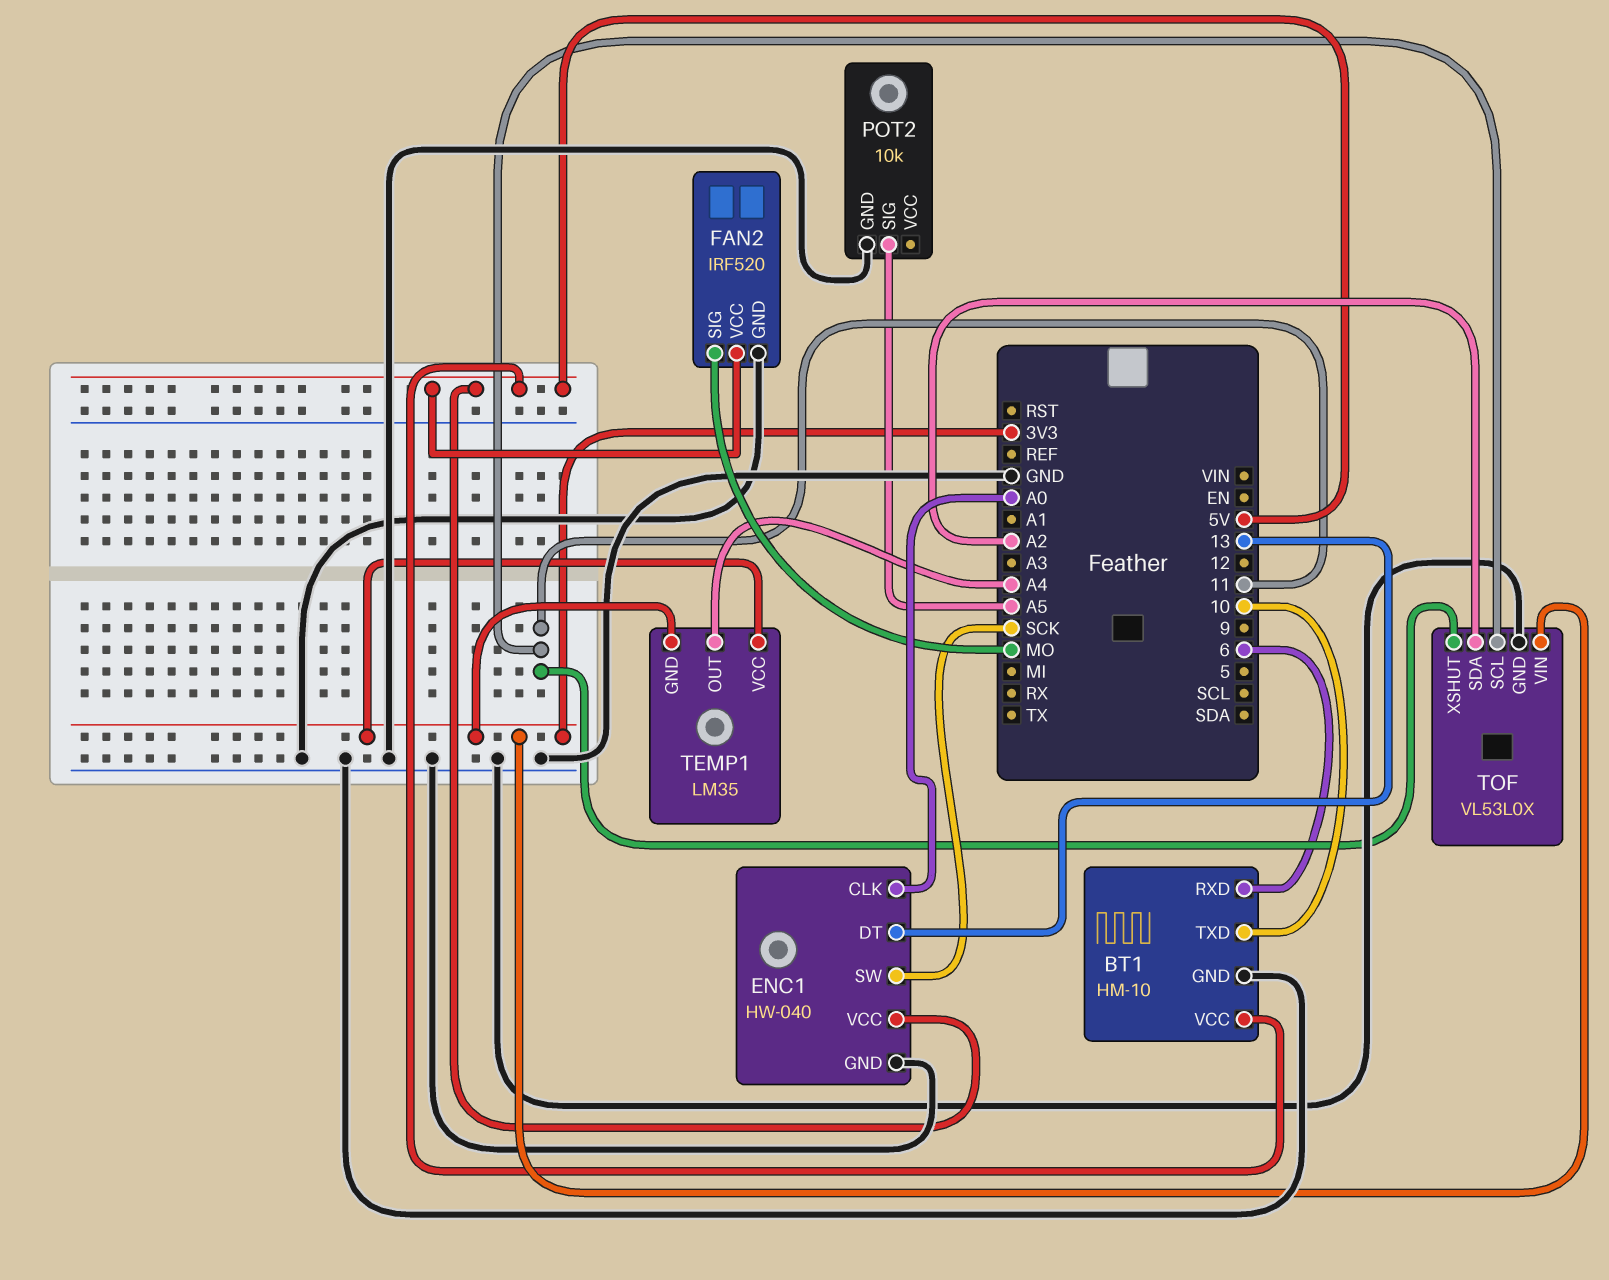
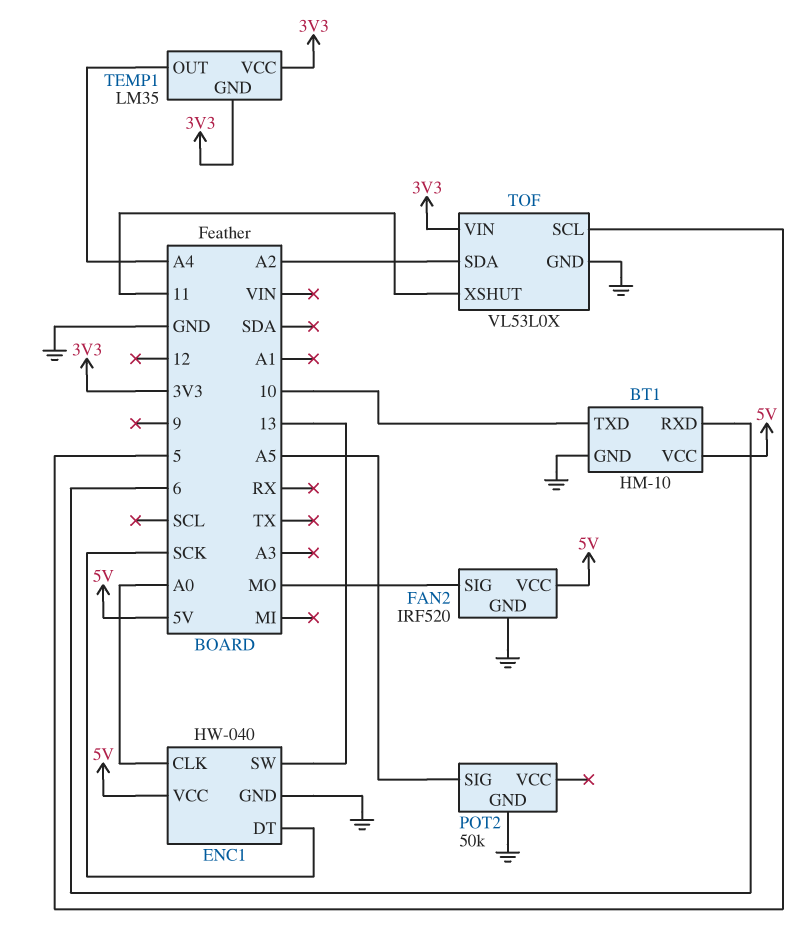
ENC1 pin DT: 13 -> SCK
ENC1 pin SW: SCK -> 13
POT2: 10k -> 50k
TOF pin SCL: 11 -> 5

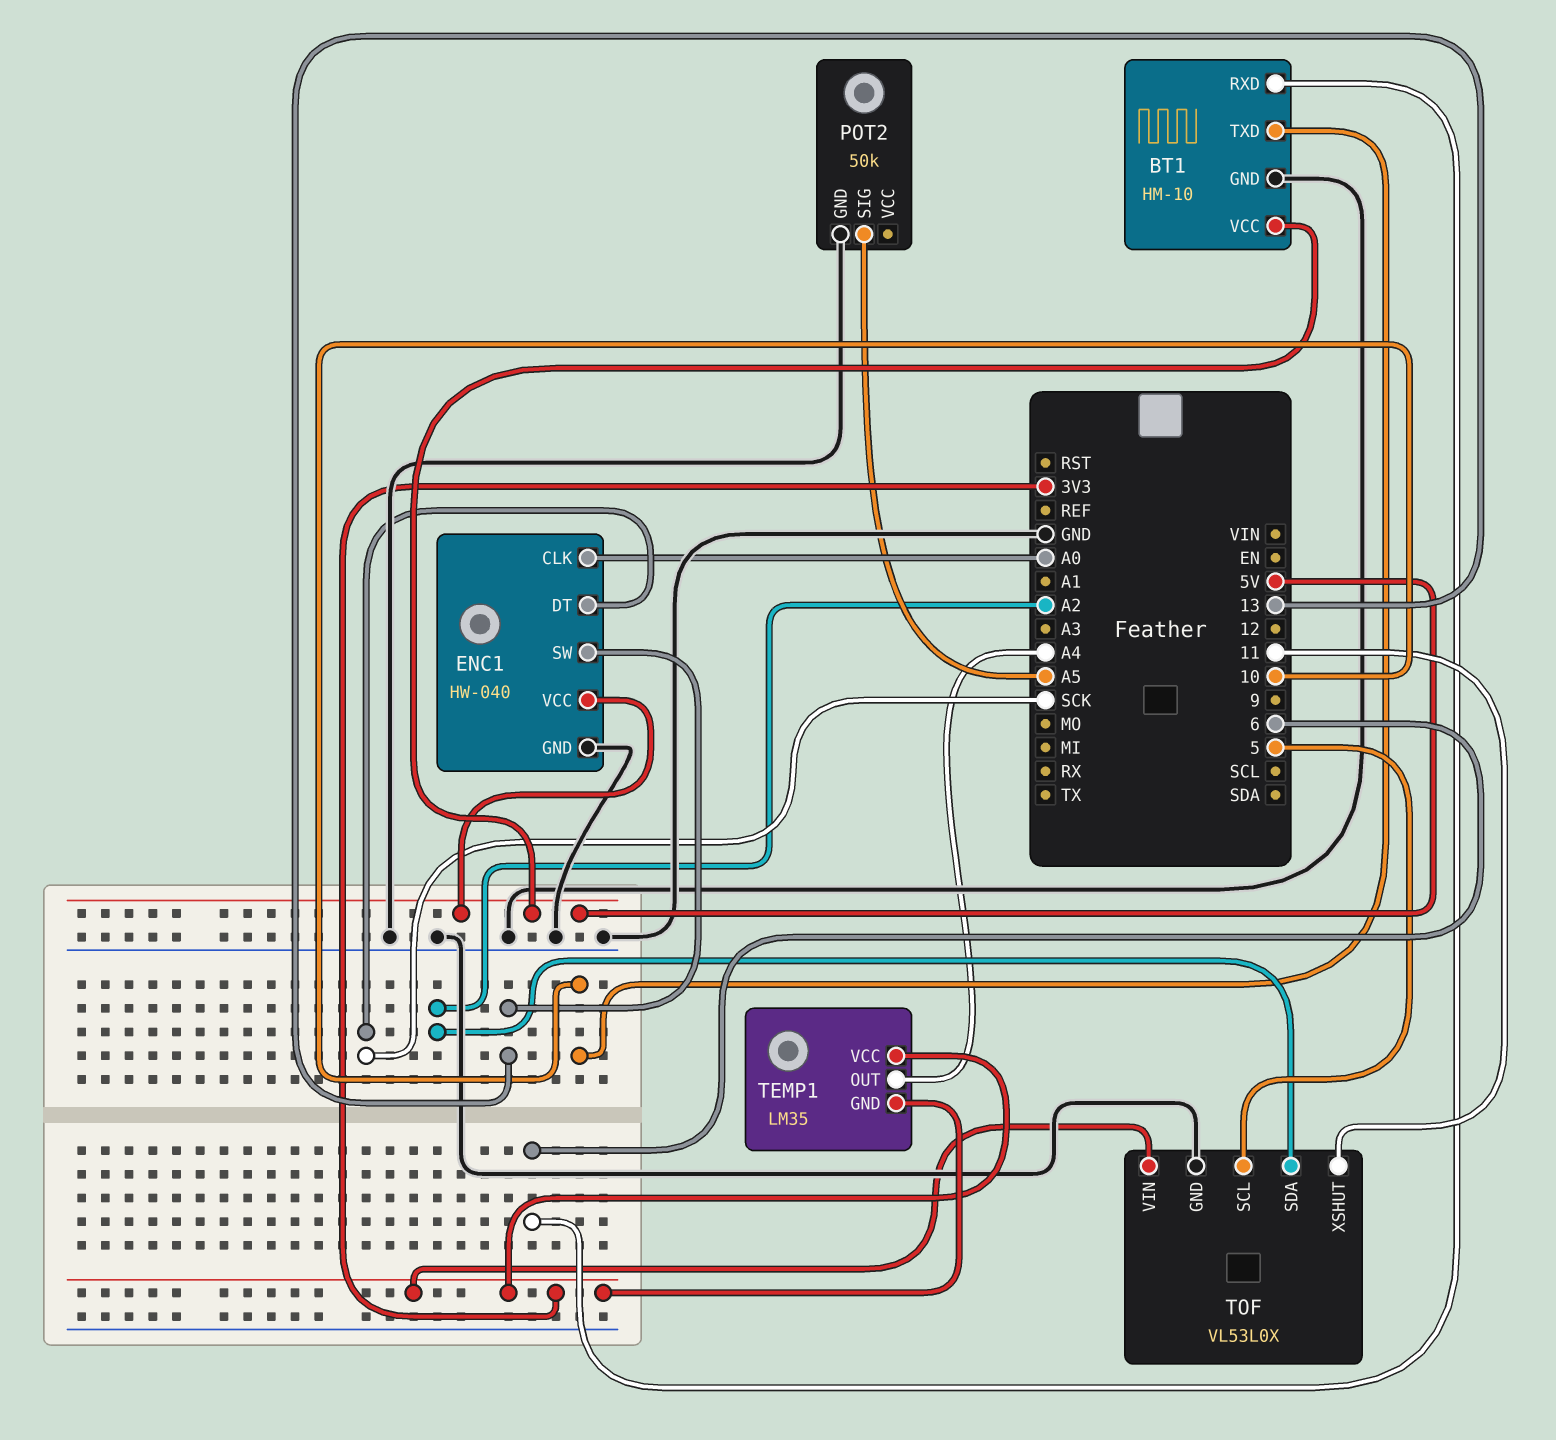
FAN2: IRF520 -> none
FAN2 pin GND: GND -> none
FAN2 pin SIG: MO -> none
FAN2 pin VCC: 5V -> none

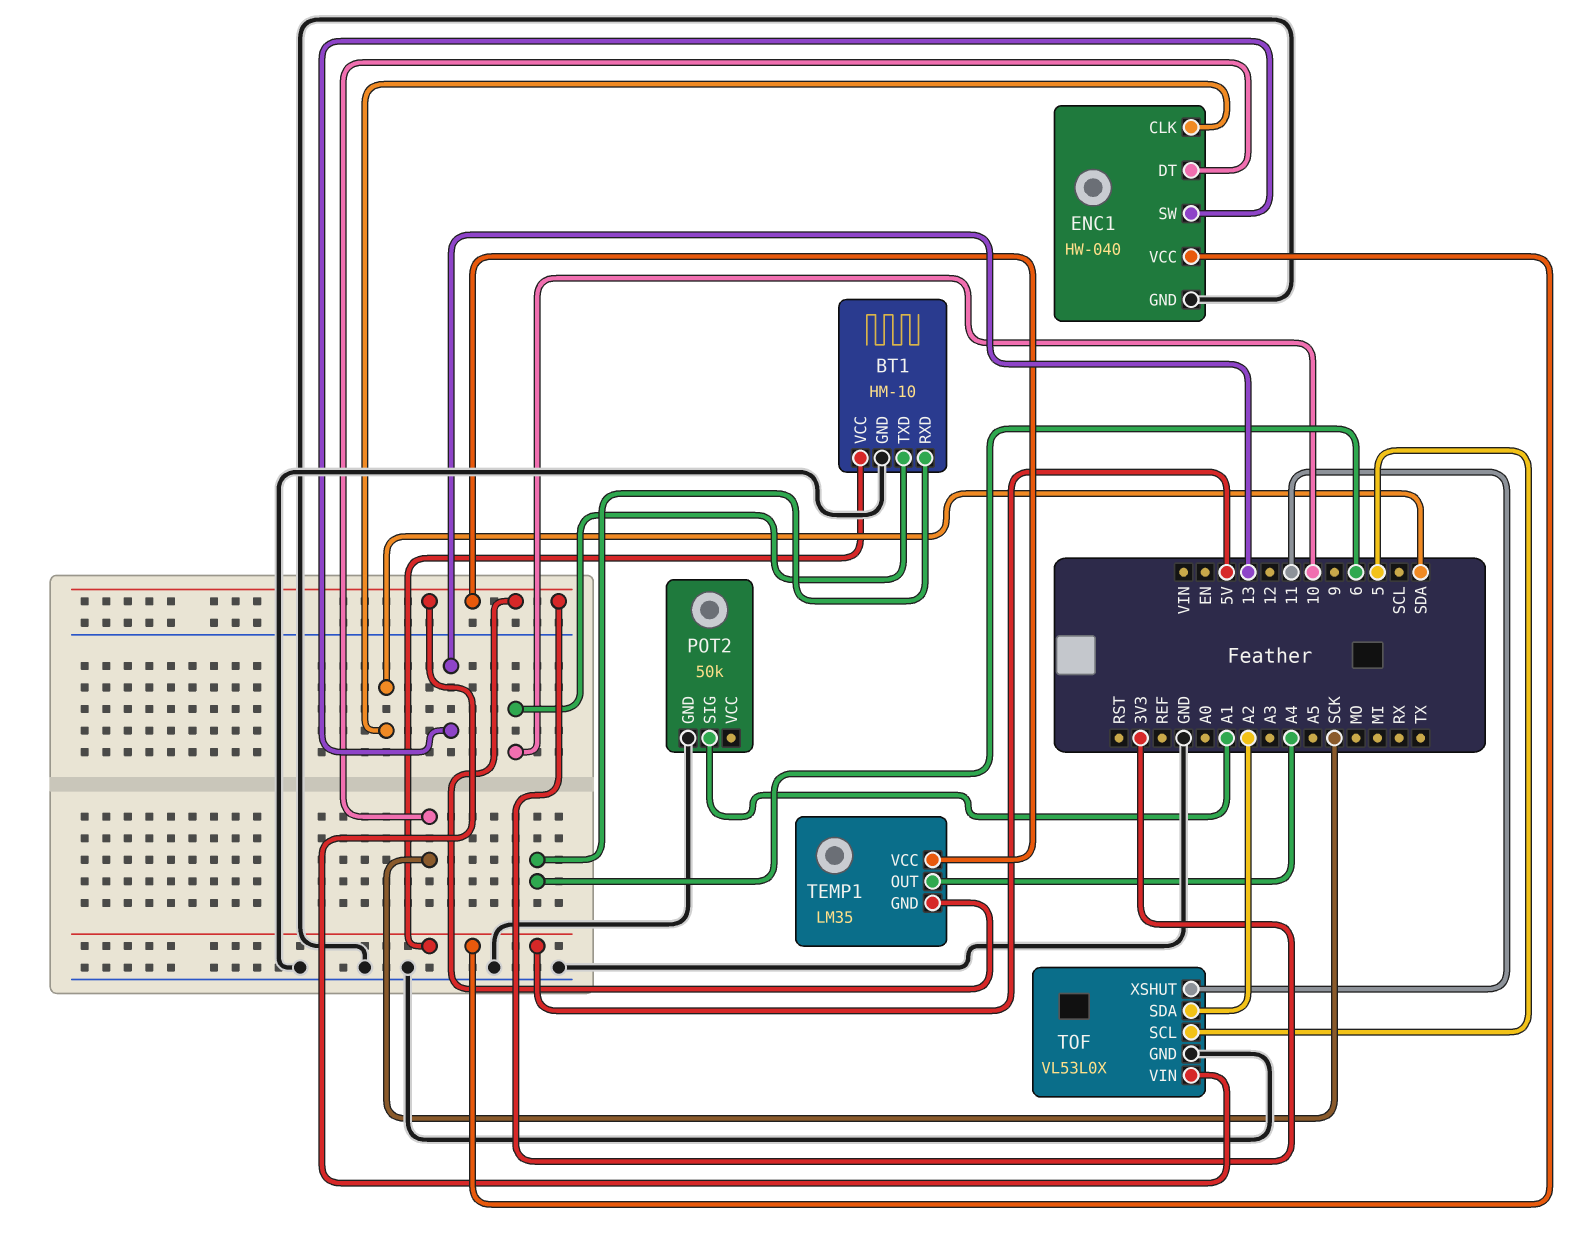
ENC1 pin CLK: A0 -> SDA
POT2 pin SIG: A5 -> A1

